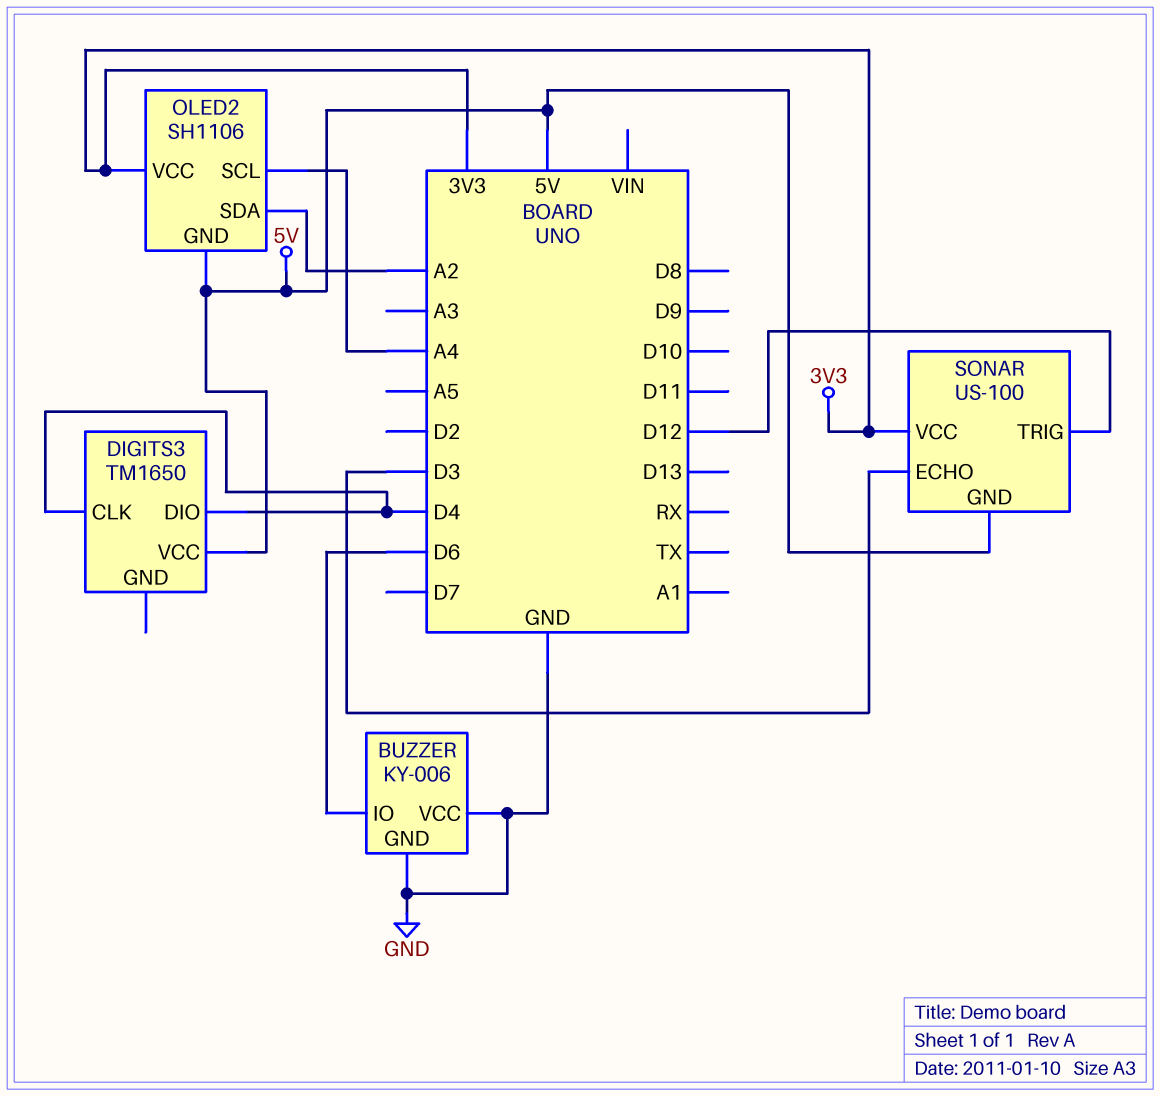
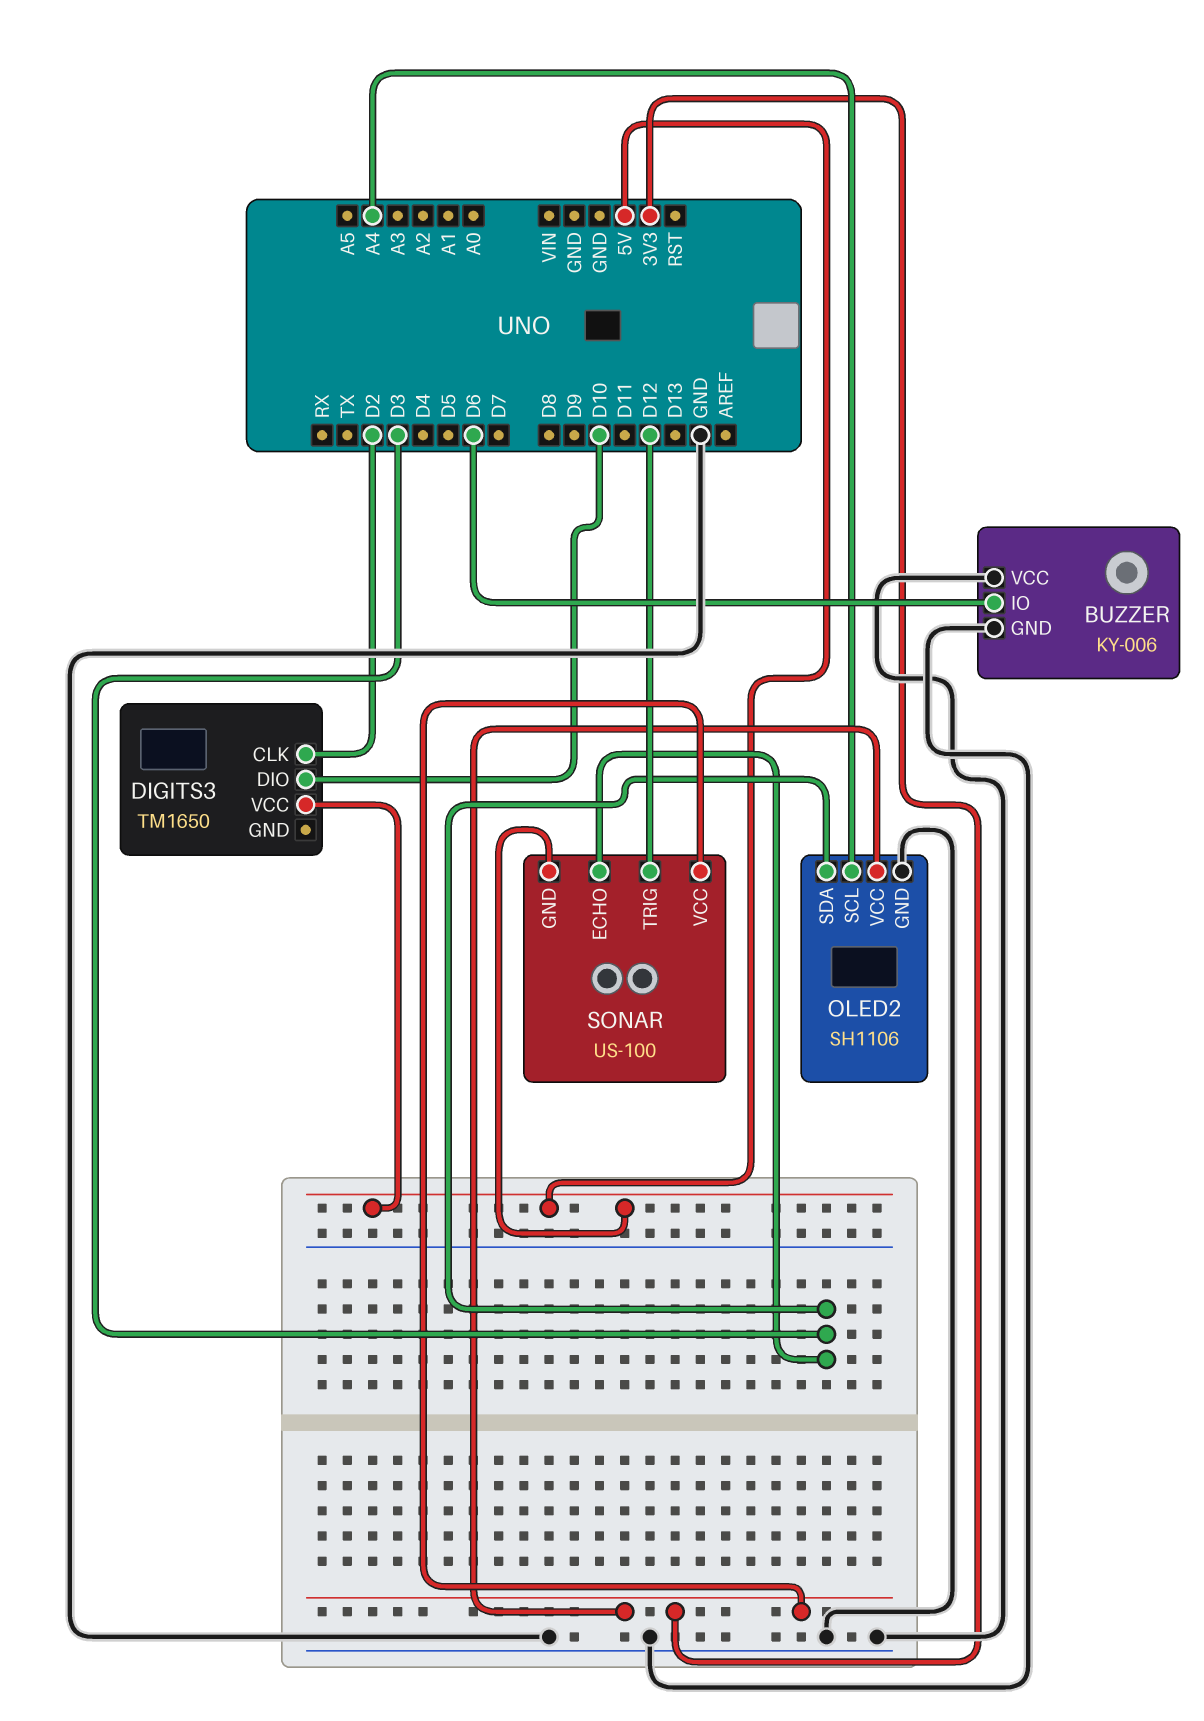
DIGITS3 pin CLK: D4 -> D2
DIGITS3 pin DIO: D4 -> D10
OLED2 pin GND: 5V -> GND
OLED2 pin SDA: A2 -> D3

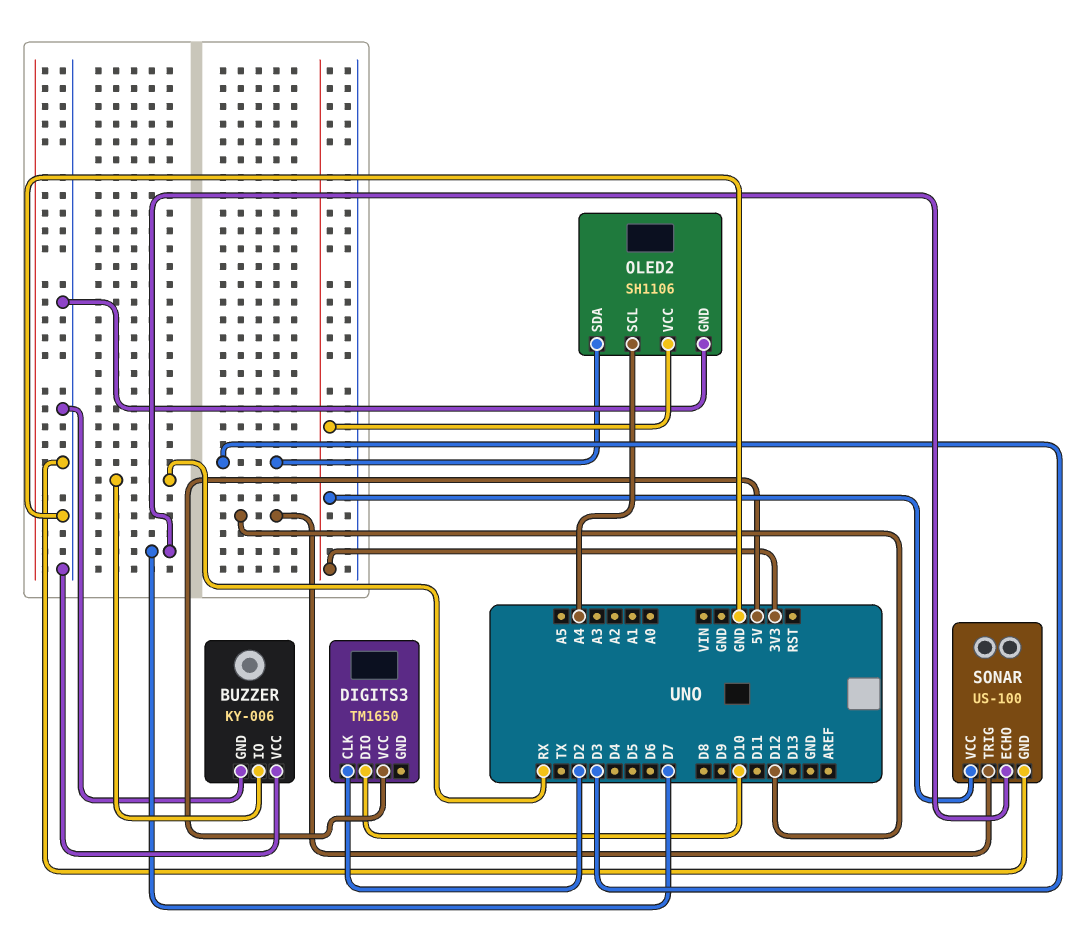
BUZZER pin IO: D6 -> RX
SONAR pin ECHO: D3 -> D7
SONAR pin GND: 5V -> GND

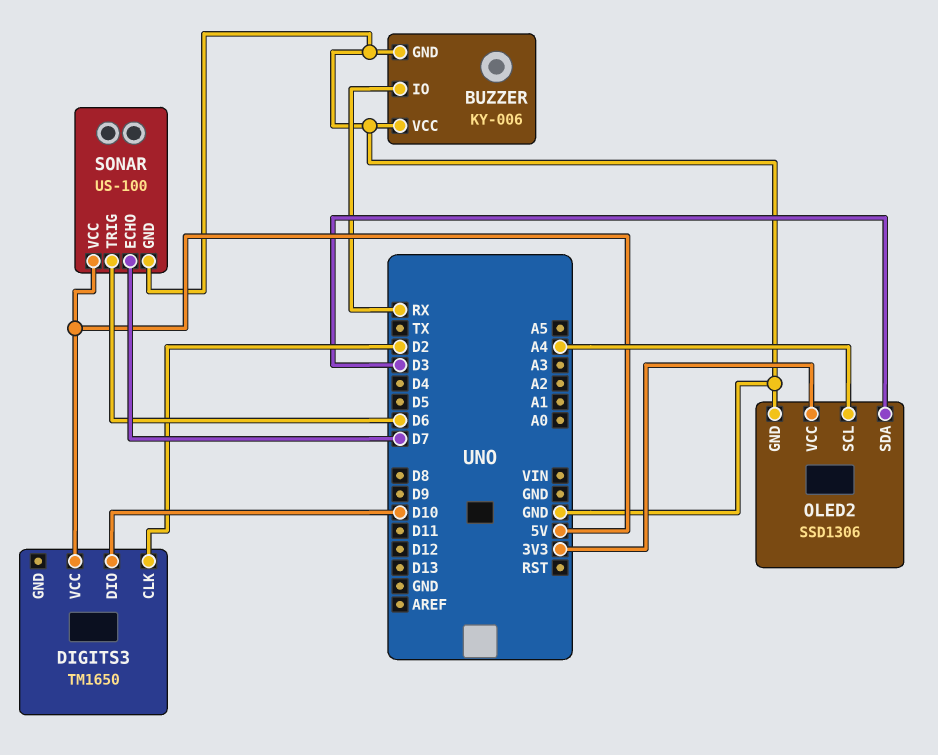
OLED2: SH1106 -> SSD1306
SONAR pin TRIG: D12 -> D6
SONAR pin VCC: 3V3 -> 5V

